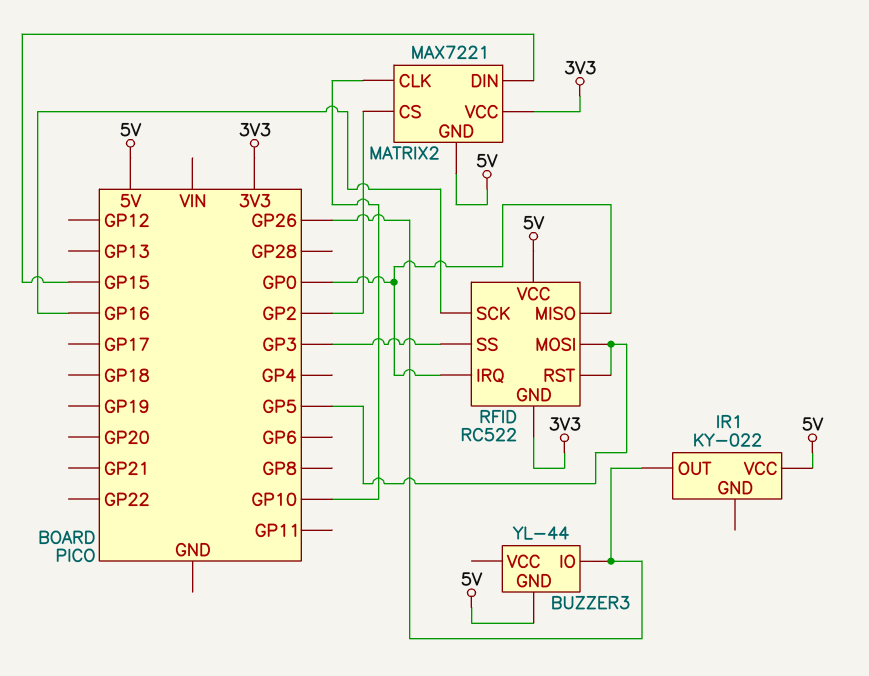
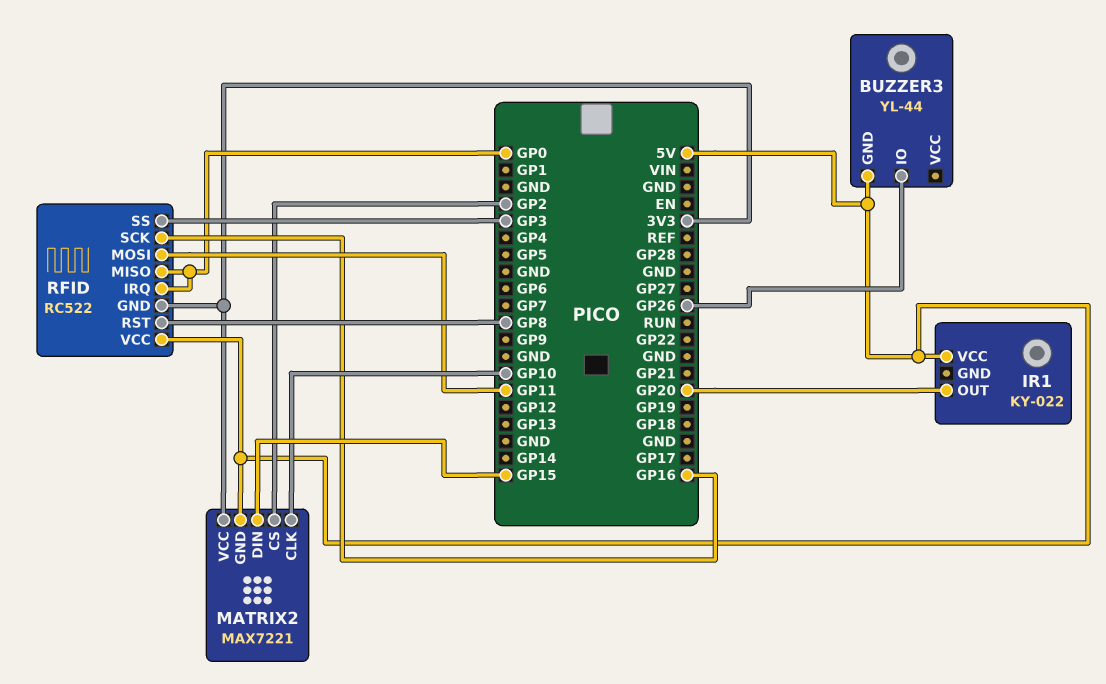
IR1 pin OUT: GP26 -> GP20
RFID pin MOSI: GP5 -> GP11
RFID pin RST: GP5 -> GP8

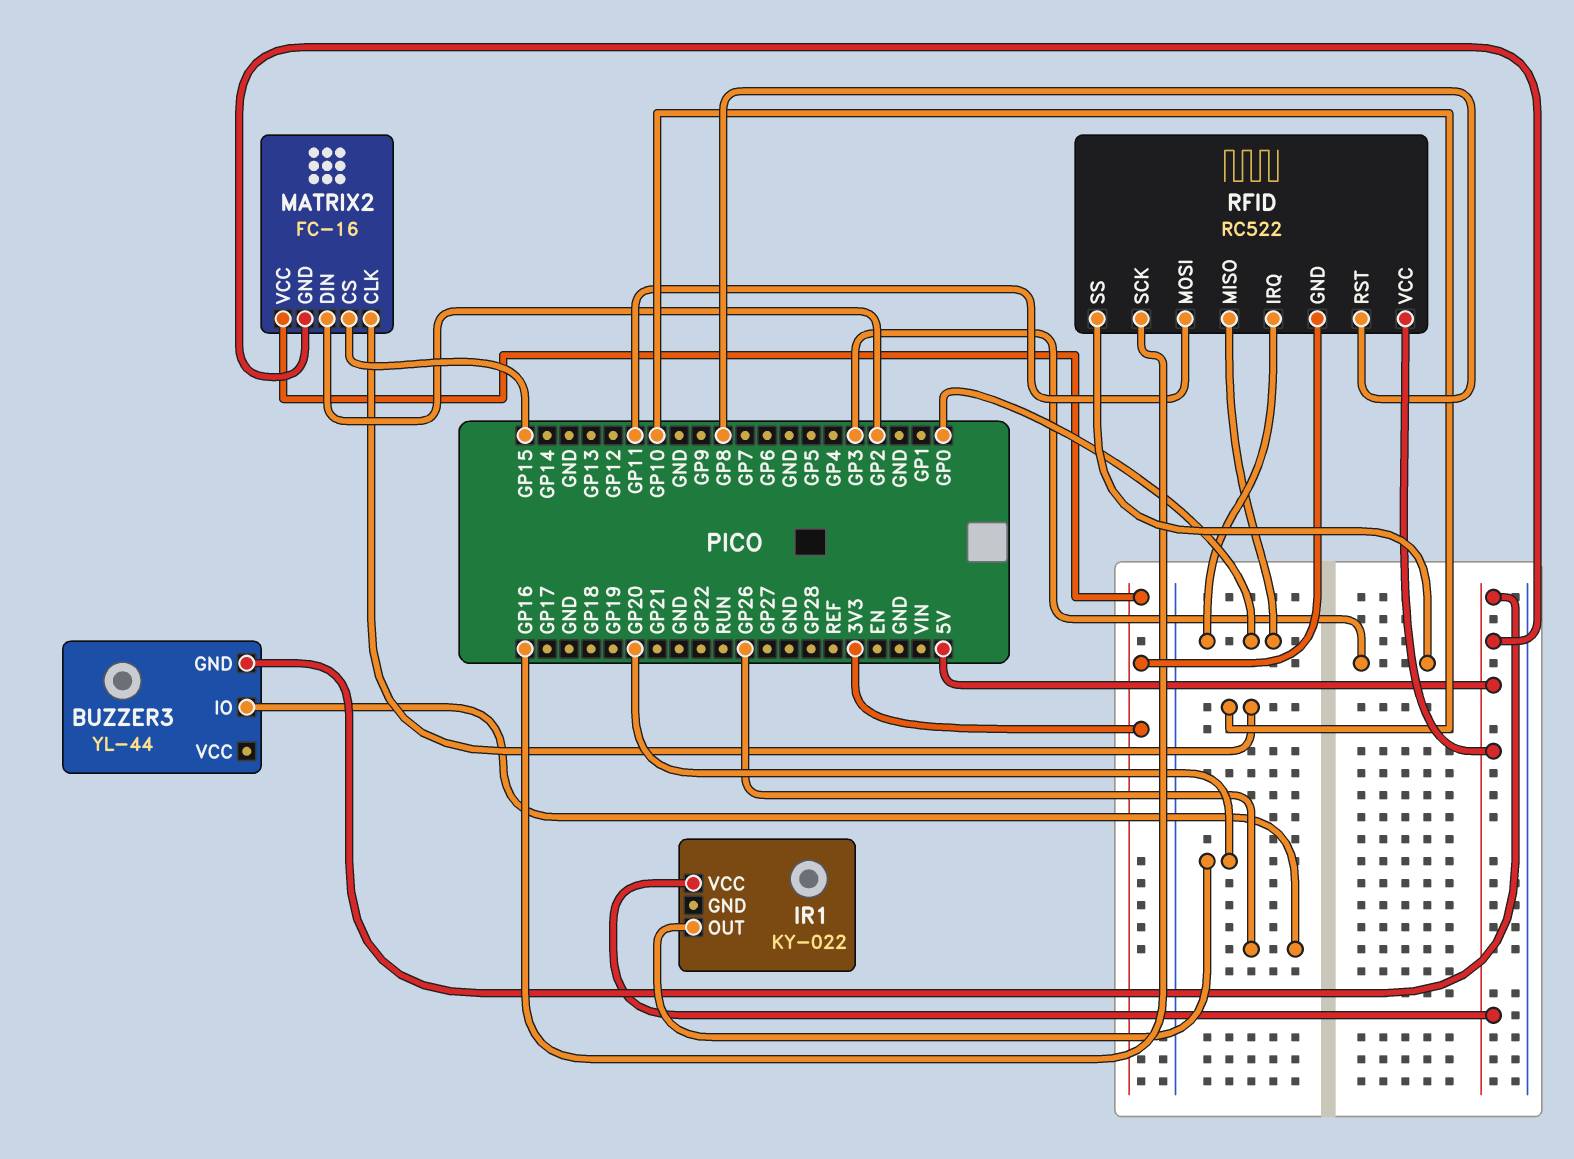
MATRIX2: MAX7221 -> FC-16
MATRIX2 pin CS: GP2 -> GP15
MATRIX2 pin DIN: GP15 -> GP2

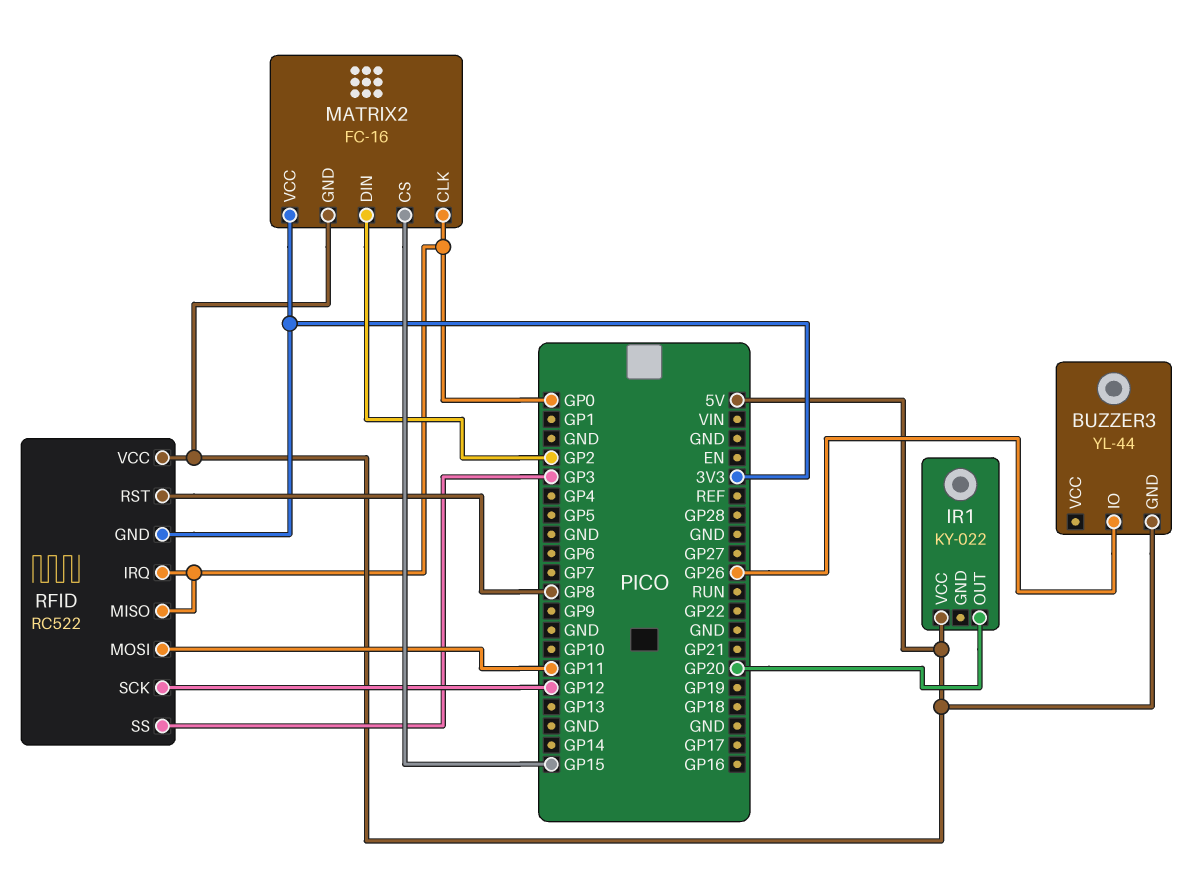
MATRIX2 pin CLK: GP10 -> GP0
RFID pin SCK: GP16 -> GP12

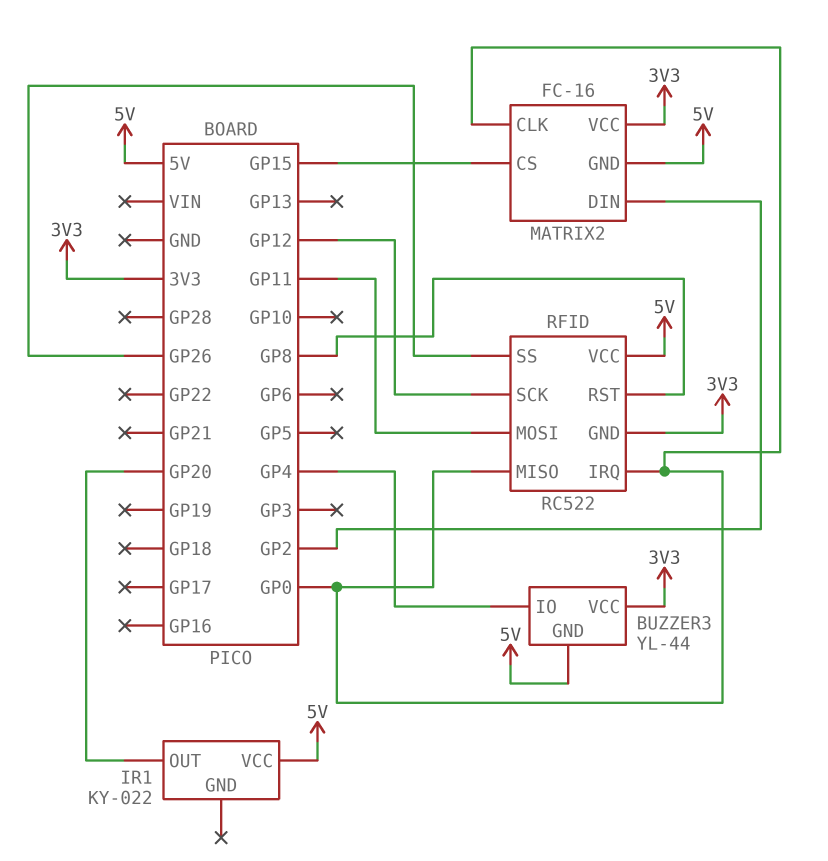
BUZZER3 pin IO: GP26 -> GP4
BUZZER3 pin VCC: none -> 3V3
RFID pin SS: GP3 -> GP26

